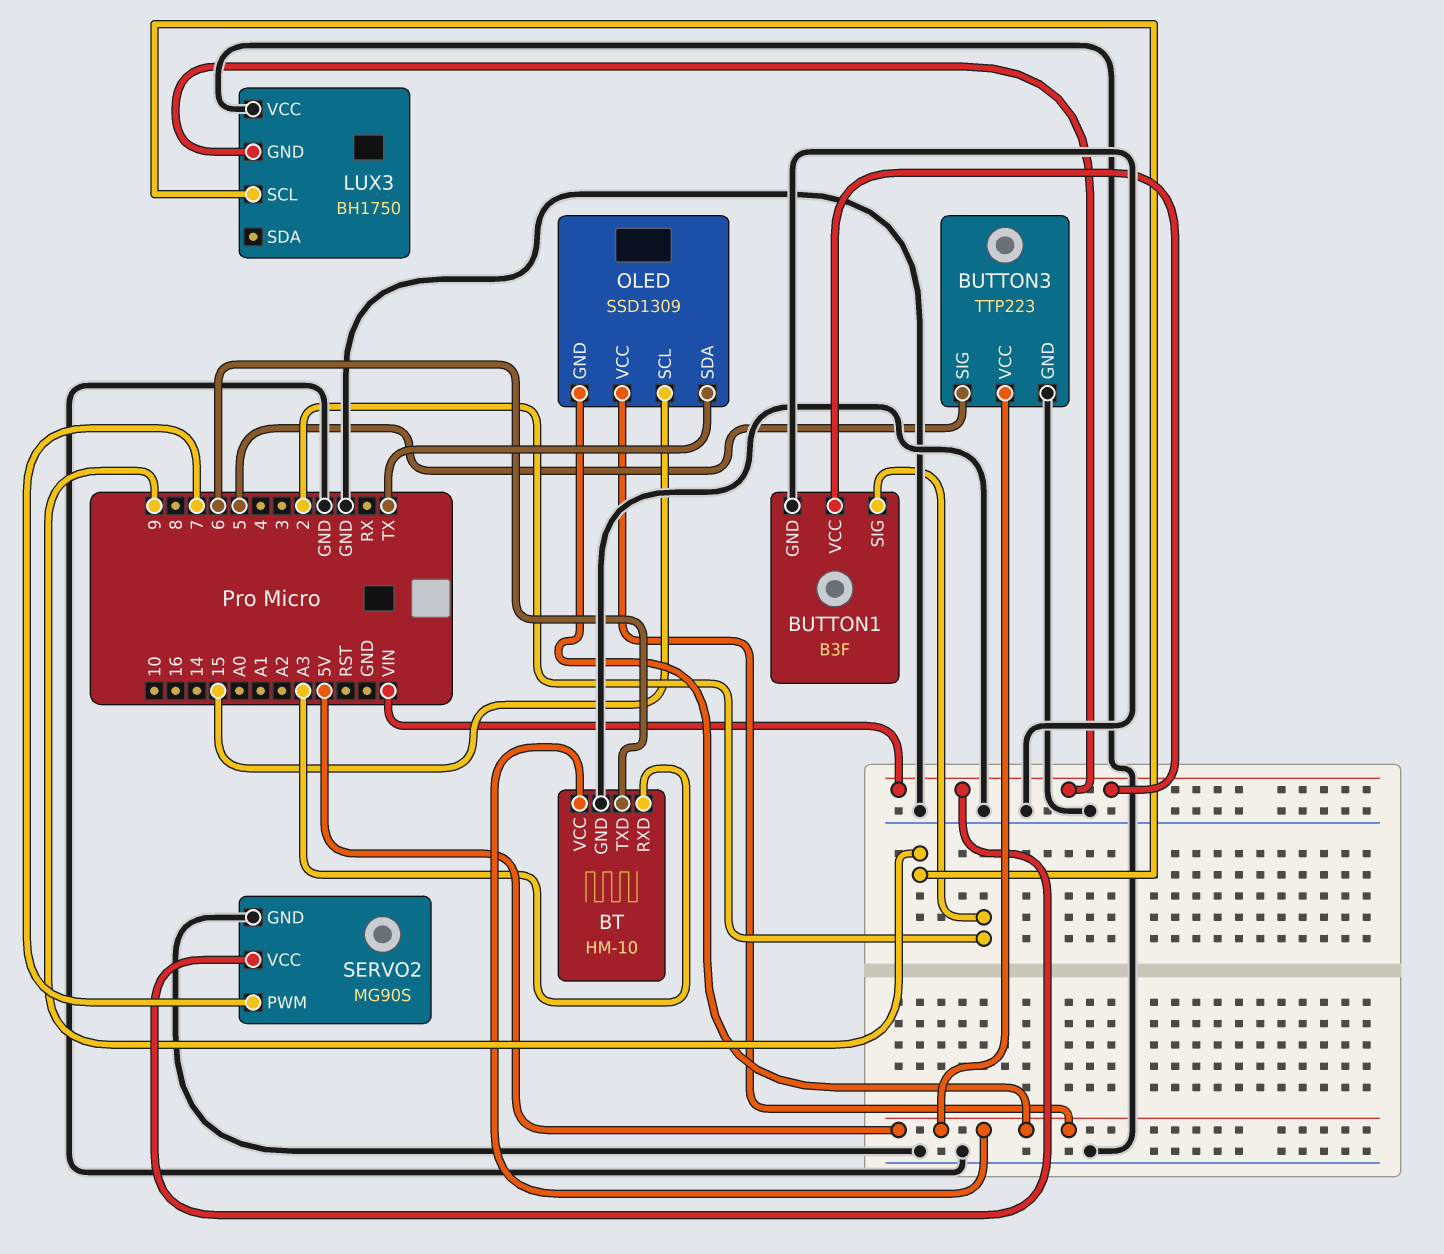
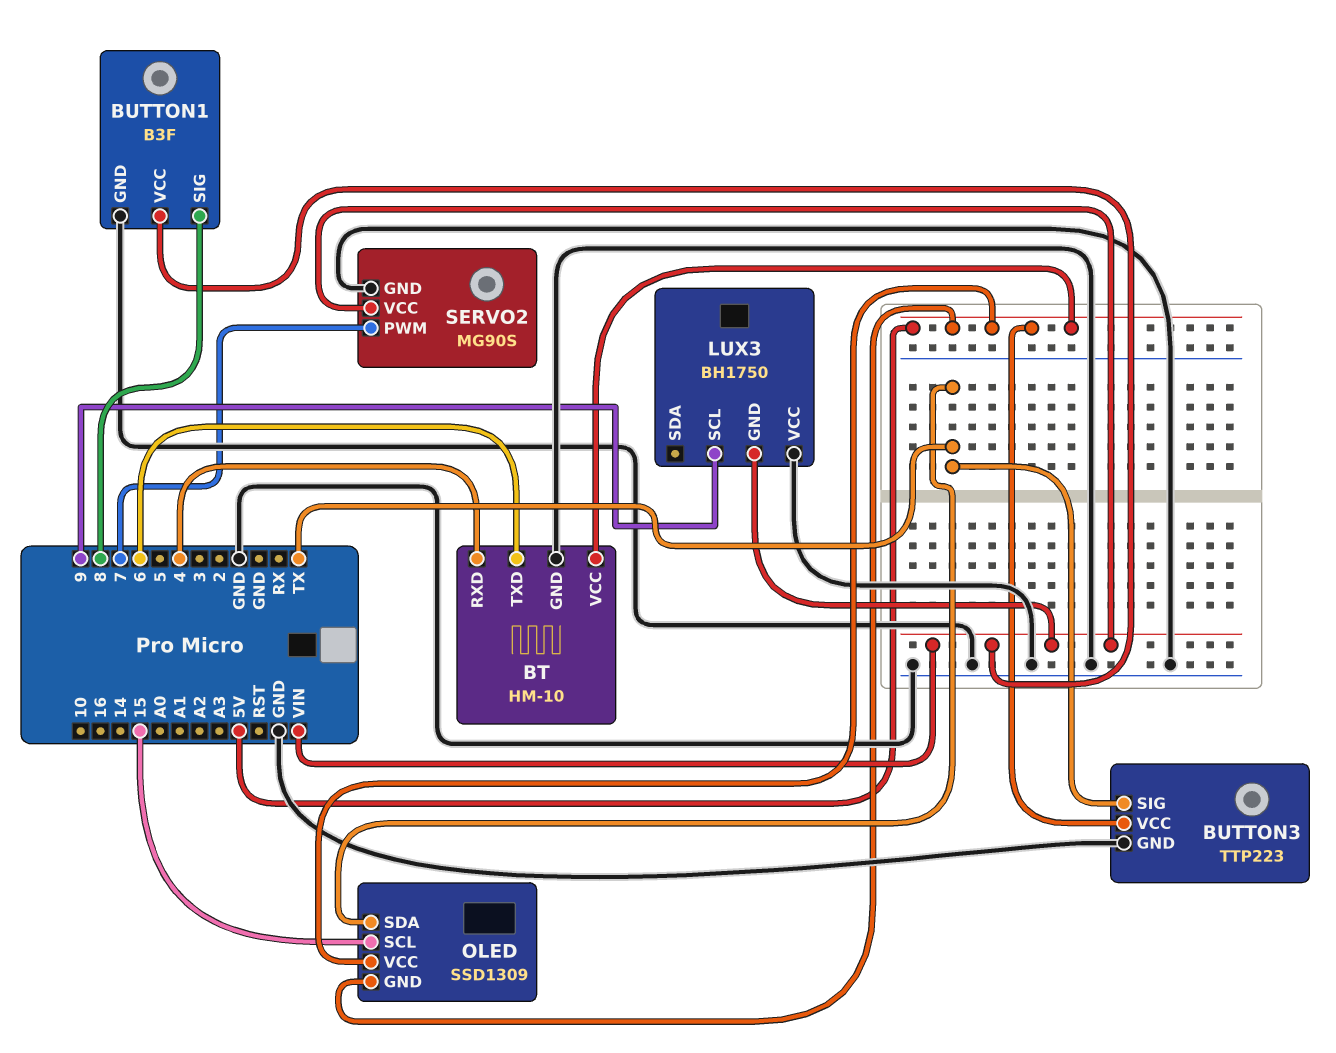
BT pin RXD: A3 -> 4
BUTTON1 pin SIG: 2 -> 8
BUTTON3 pin SIG: 5 -> TX

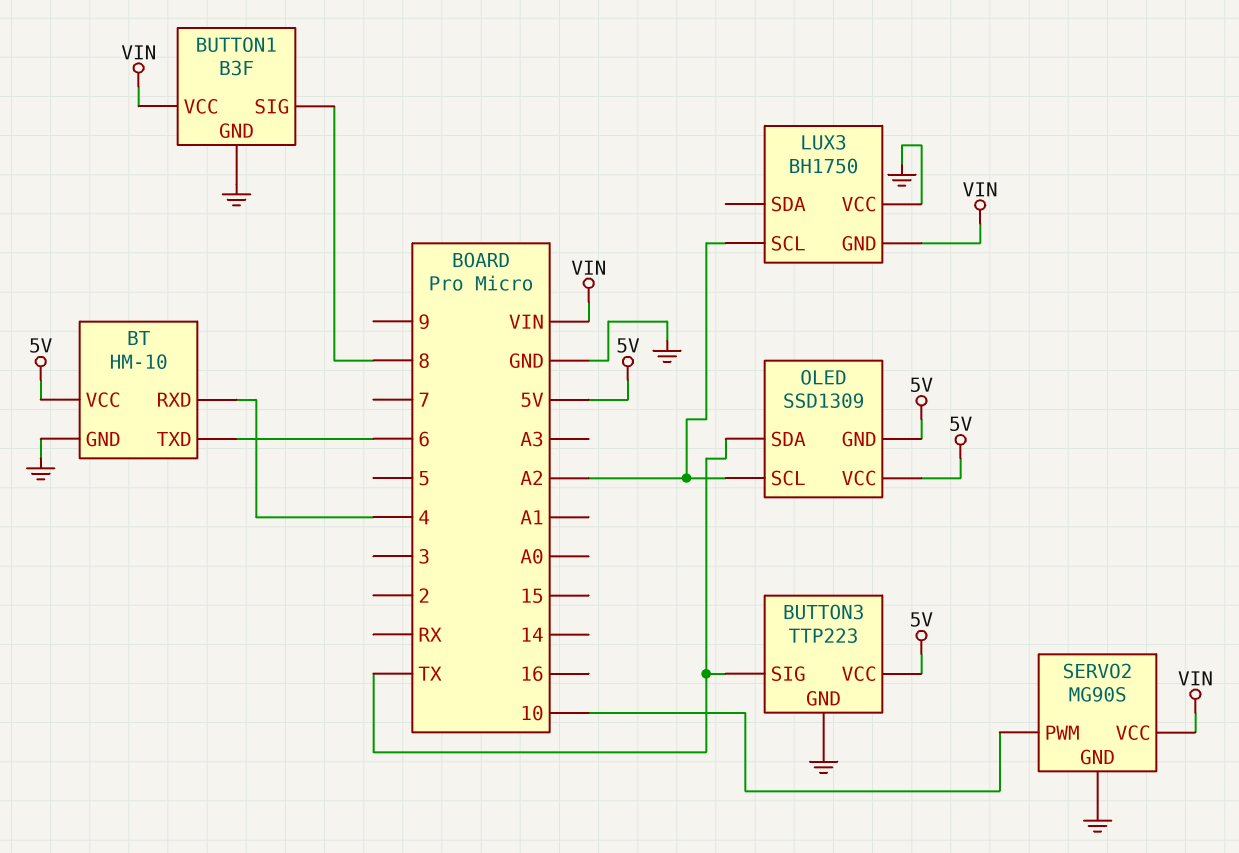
LUX3 pin SCL: 9 -> A2
OLED pin SCL: 15 -> A2
SERVO2 pin PWM: 7 -> 10

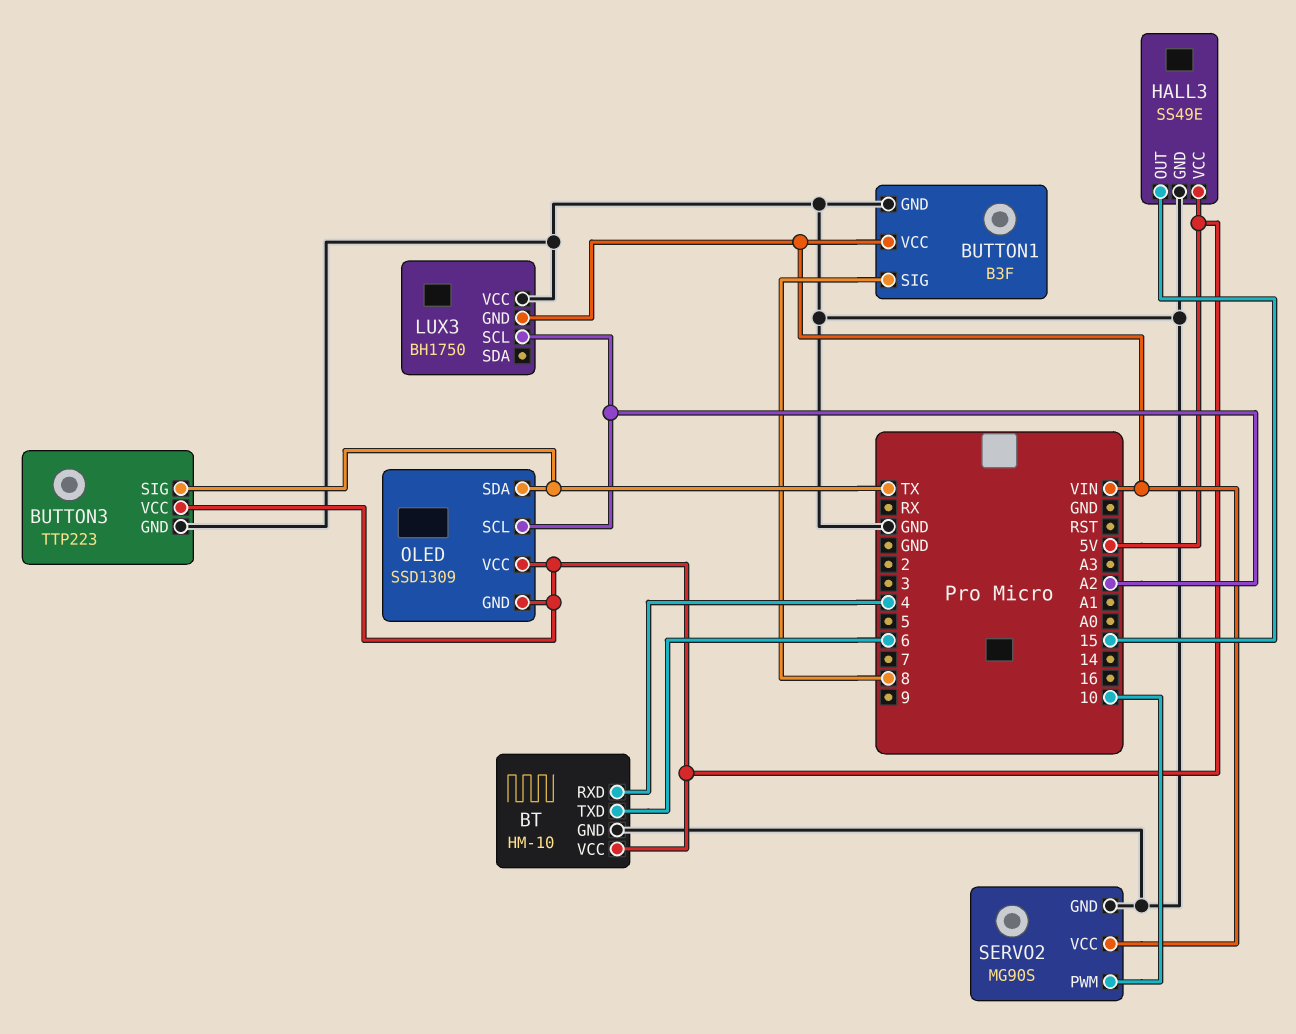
HALL3: none -> SS49E
HALL3 pin GND: none -> GND
HALL3 pin OUT: none -> 15
HALL3 pin VCC: none -> 5V

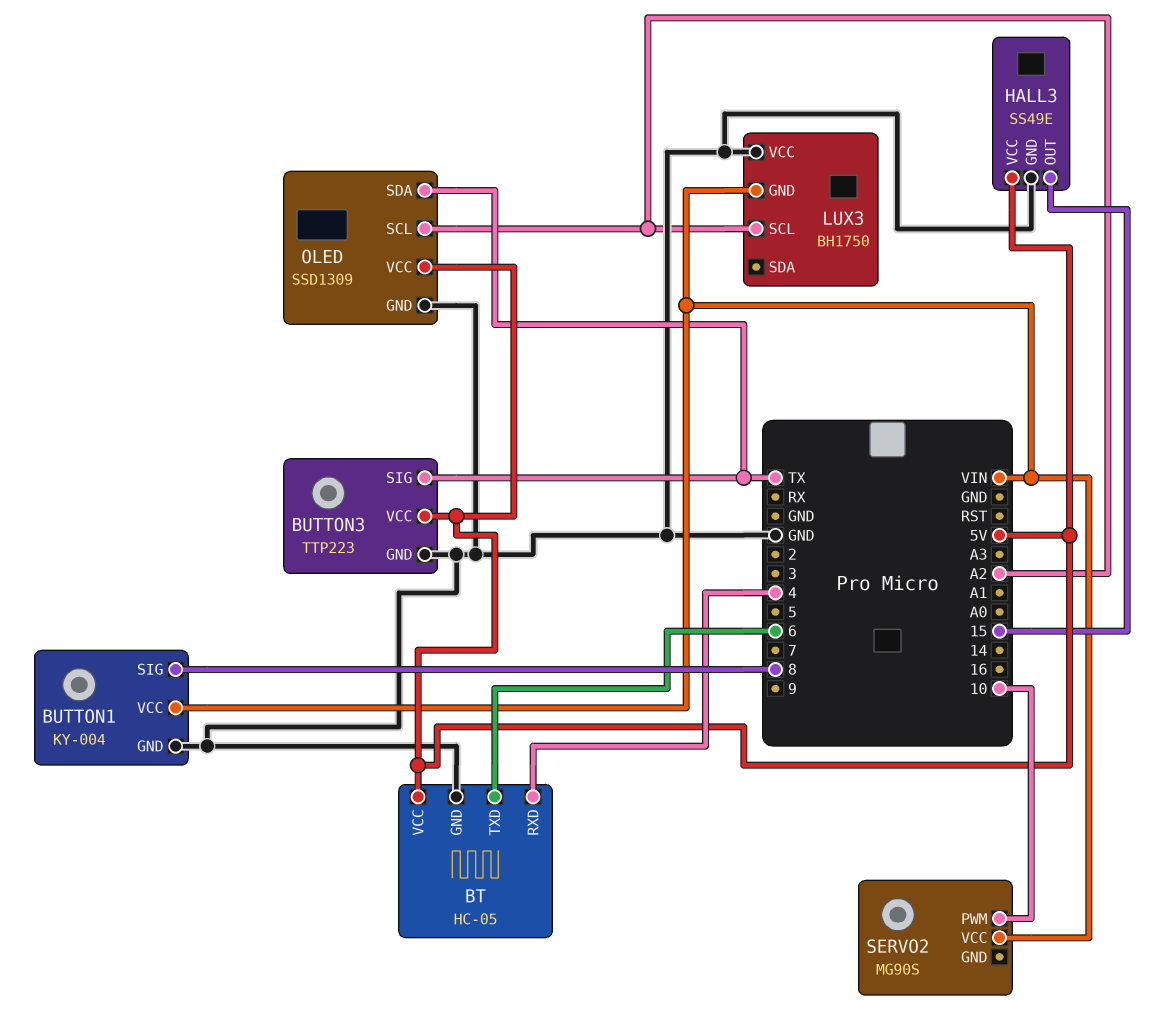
BT: HM-10 -> HC-05
BUTTON1: B3F -> KY-004
OLED pin GND: 5V -> GND
SERVO2 pin GND: GND -> none

